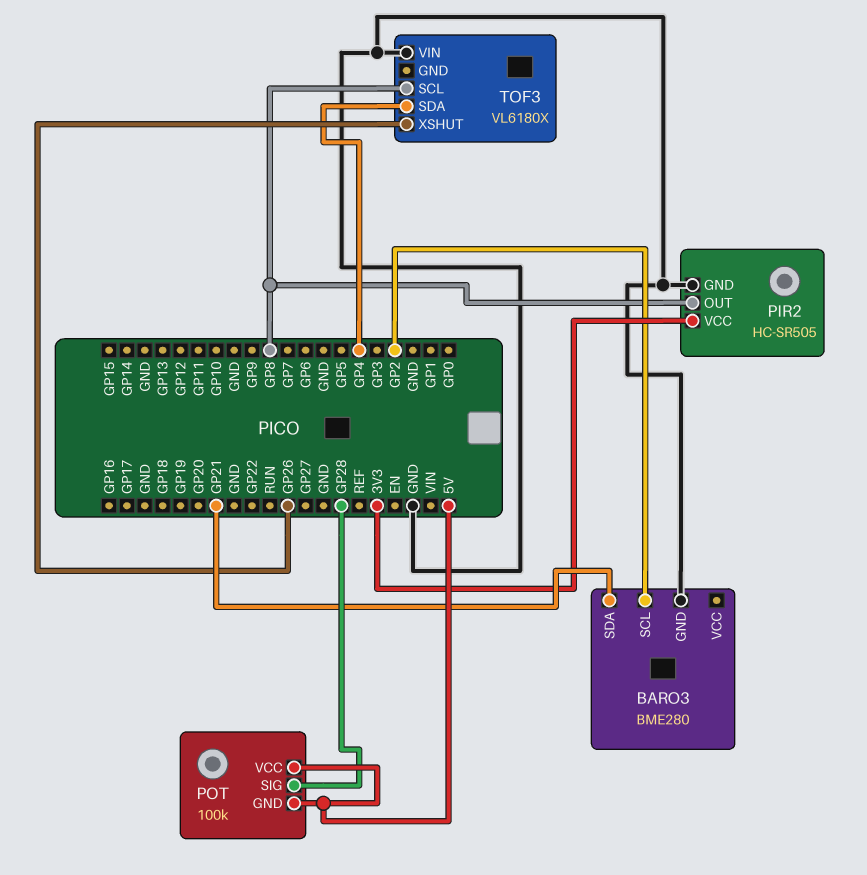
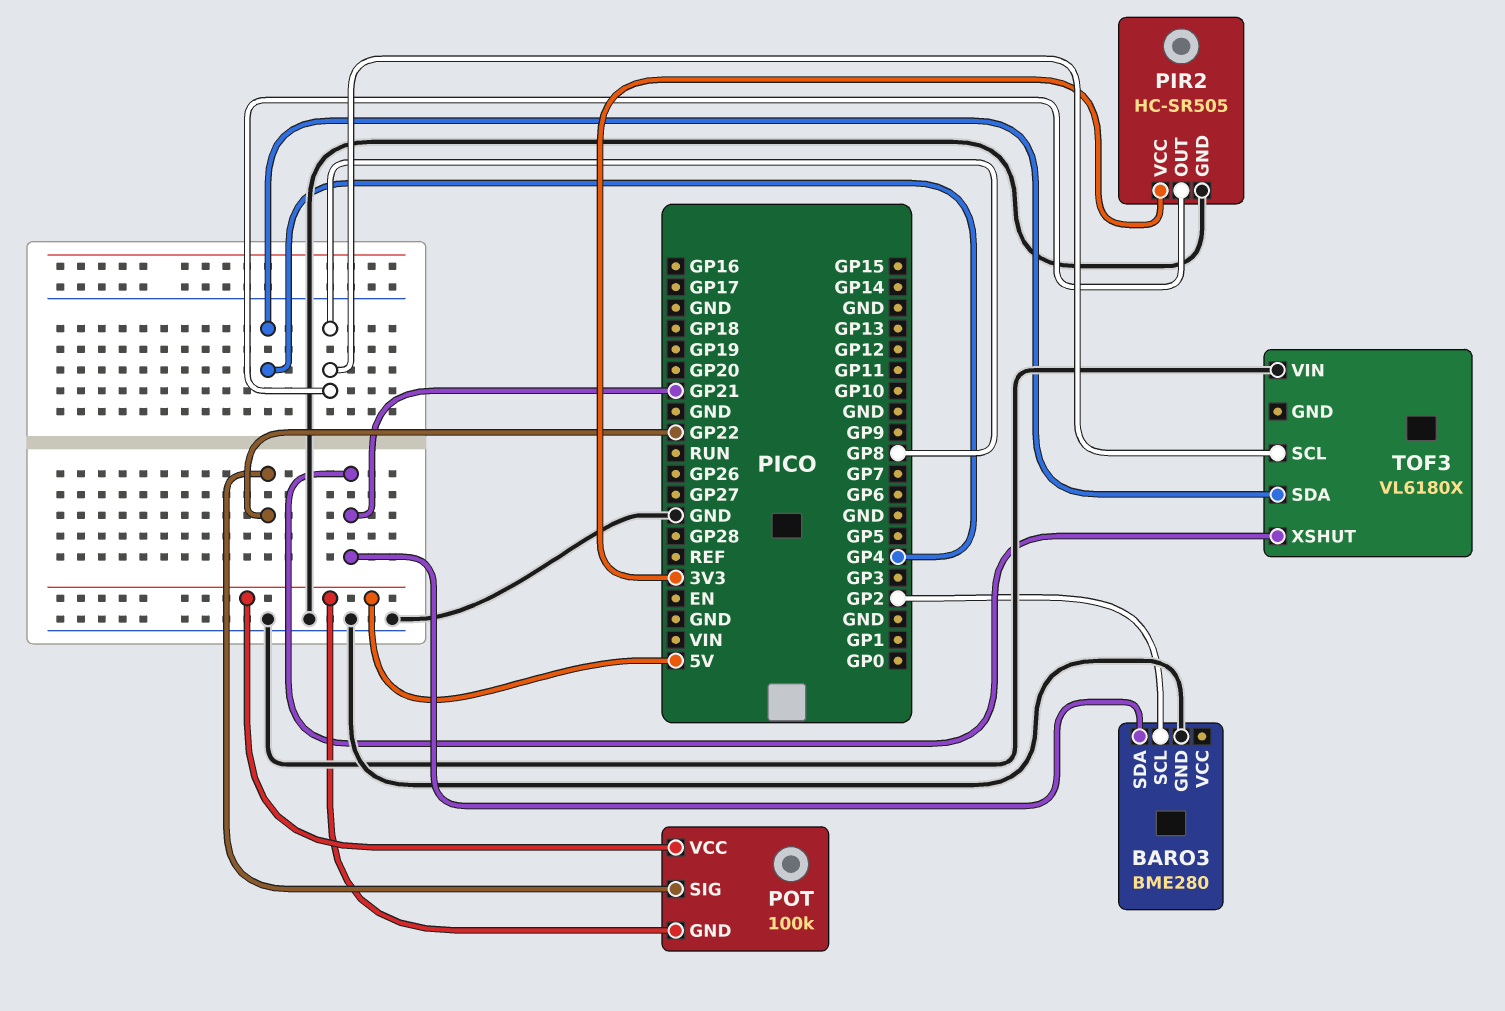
POT pin SIG: GP28 -> GP22
TOF3 pin XSHUT: GP26 -> GP21

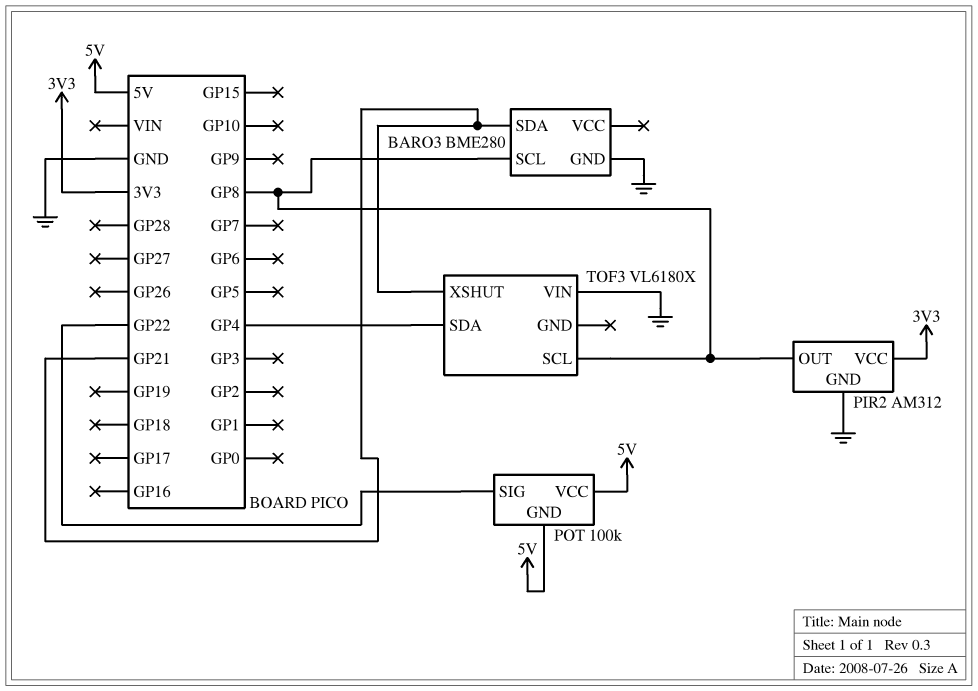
BARO3 pin SCL: GP2 -> GP8
PIR2: HC-SR505 -> AM312

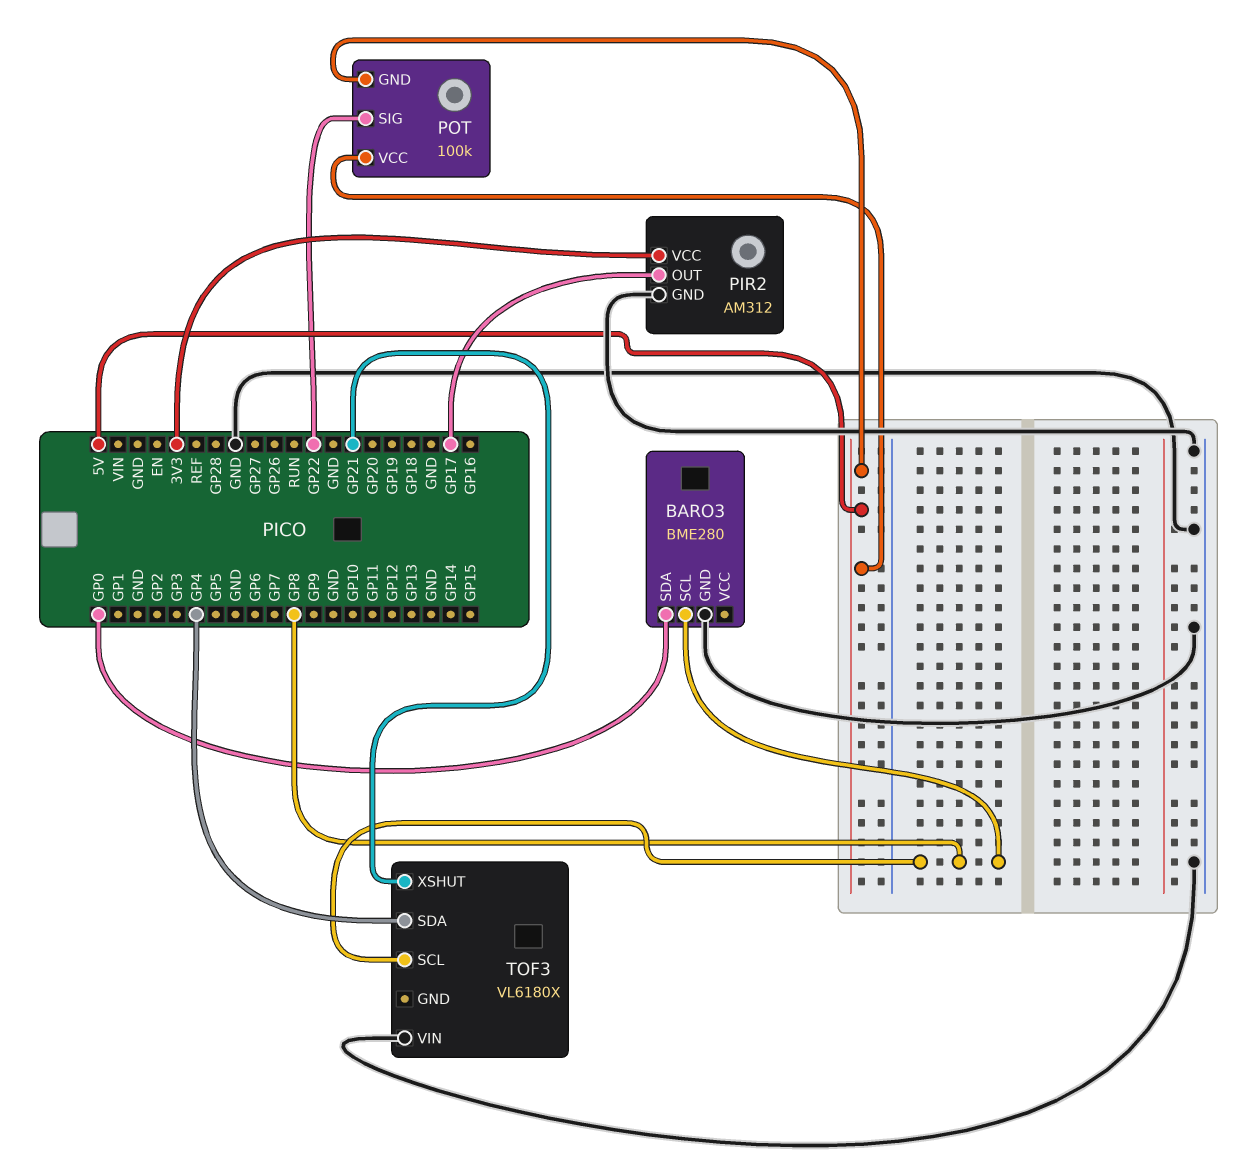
BARO3 pin SDA: GP21 -> GP0
PIR2 pin OUT: GP8 -> GP17

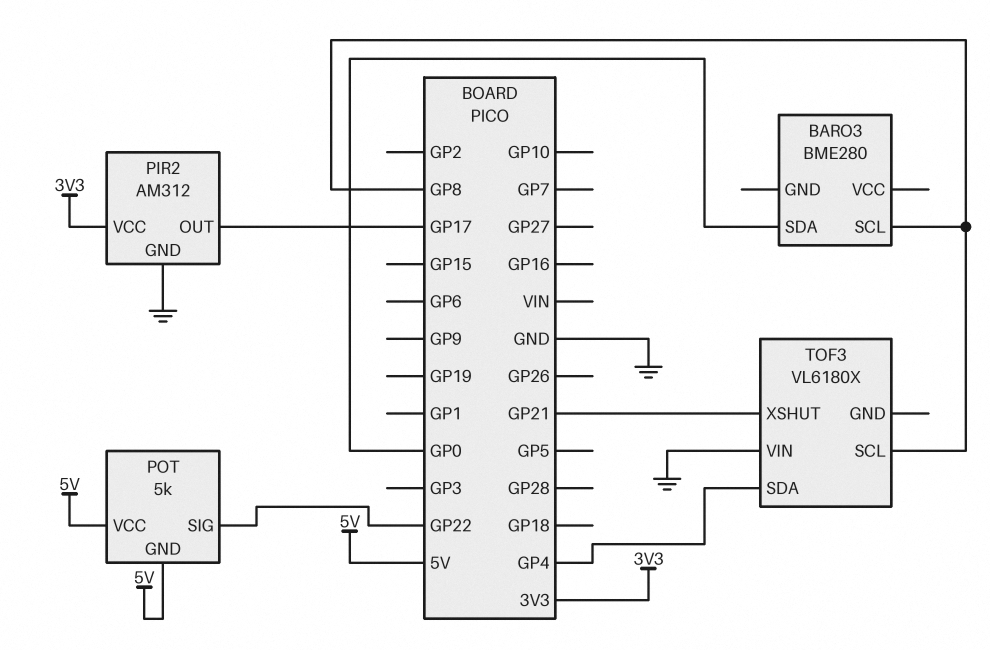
BARO3 pin GND: GND -> none
POT: 100k -> 5k

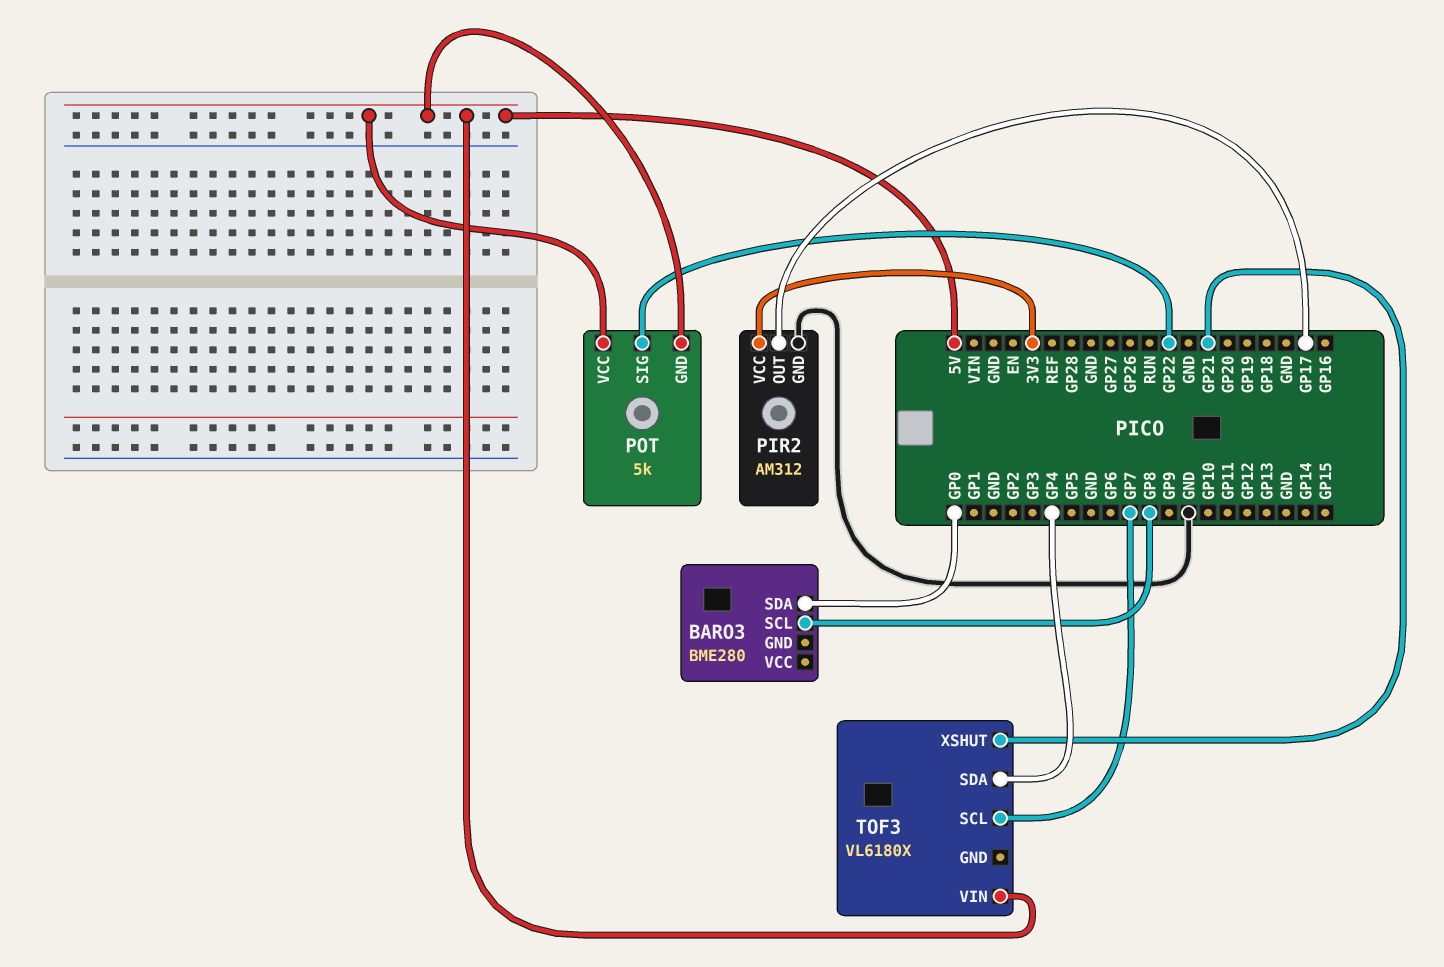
TOF3 pin SCL: GP8 -> GP7
TOF3 pin VIN: GND -> 5V

